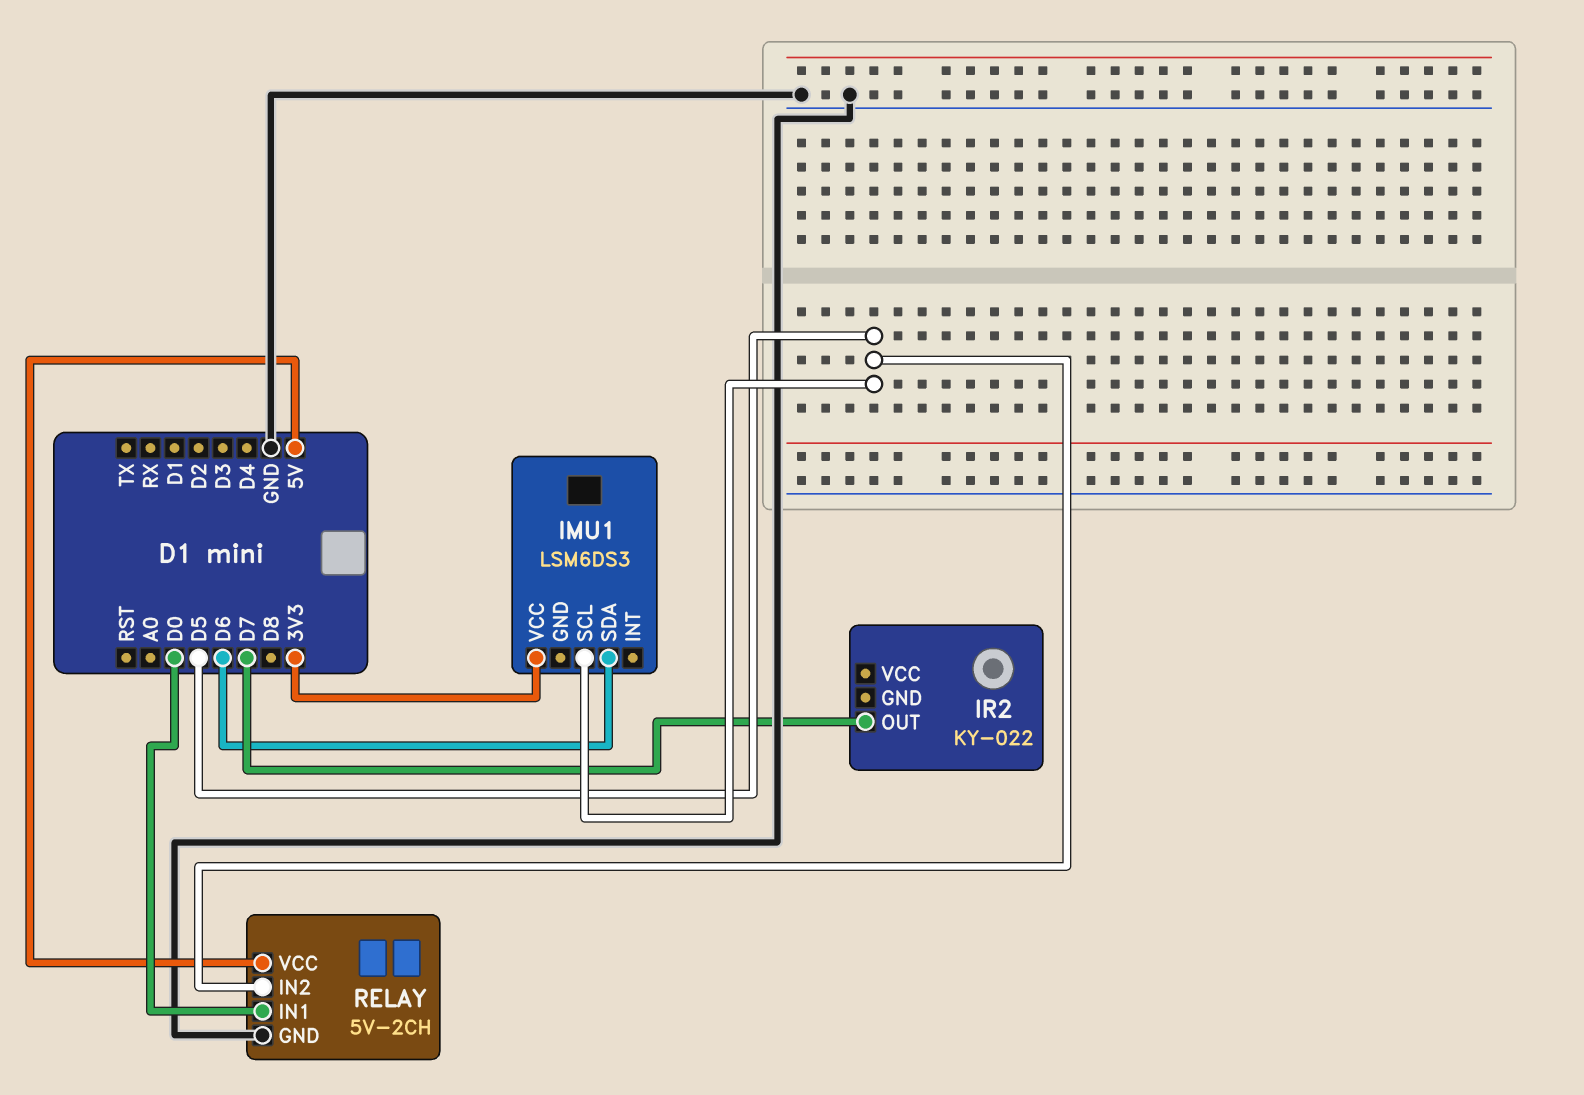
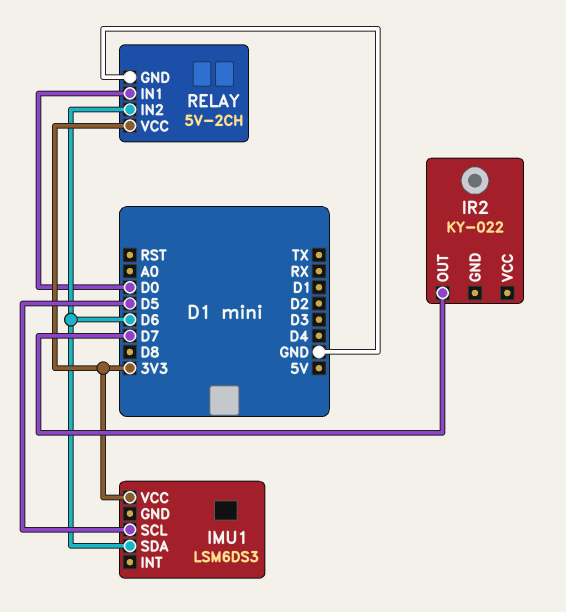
RELAY pin IN2: D5 -> D6
RELAY pin VCC: 5V -> 3V3

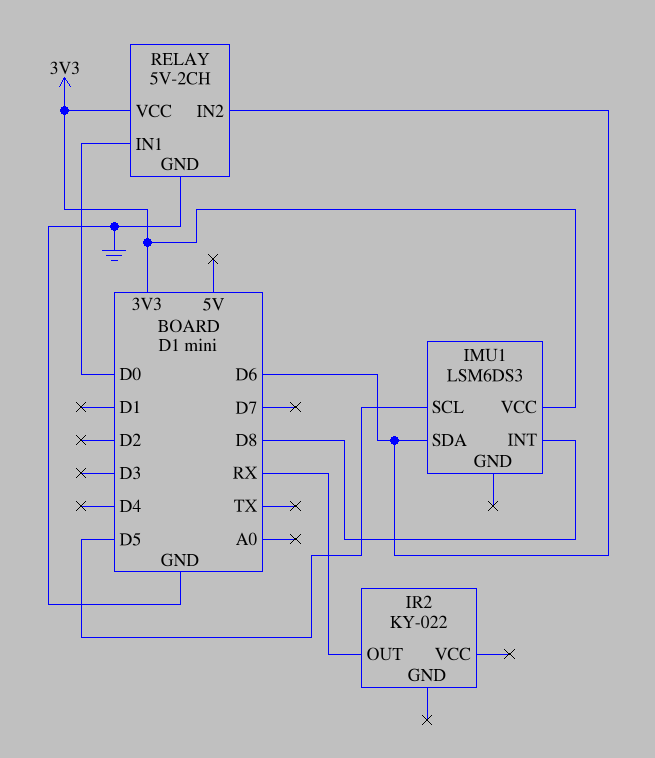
IMU1 pin INT: none -> D8
IR2 pin OUT: D7 -> RX

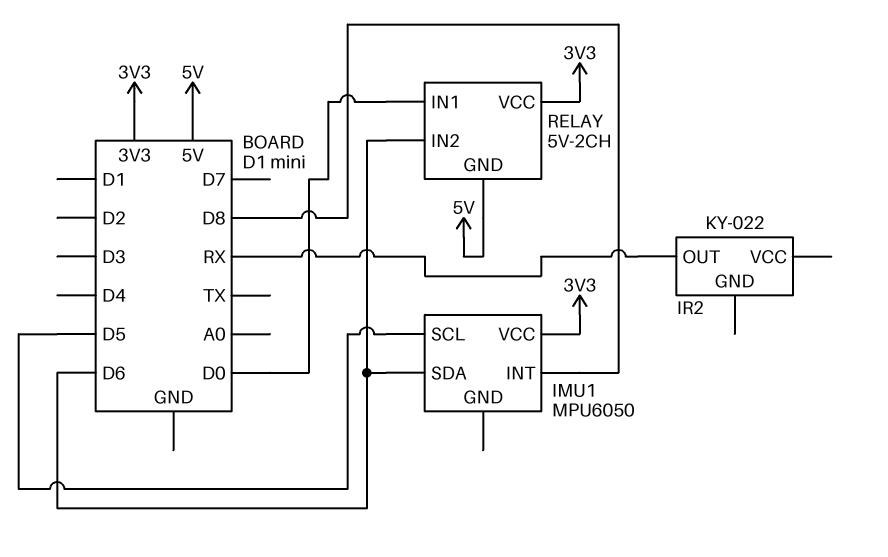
IMU1: LSM6DS3 -> MPU6050
RELAY pin GND: GND -> 5V

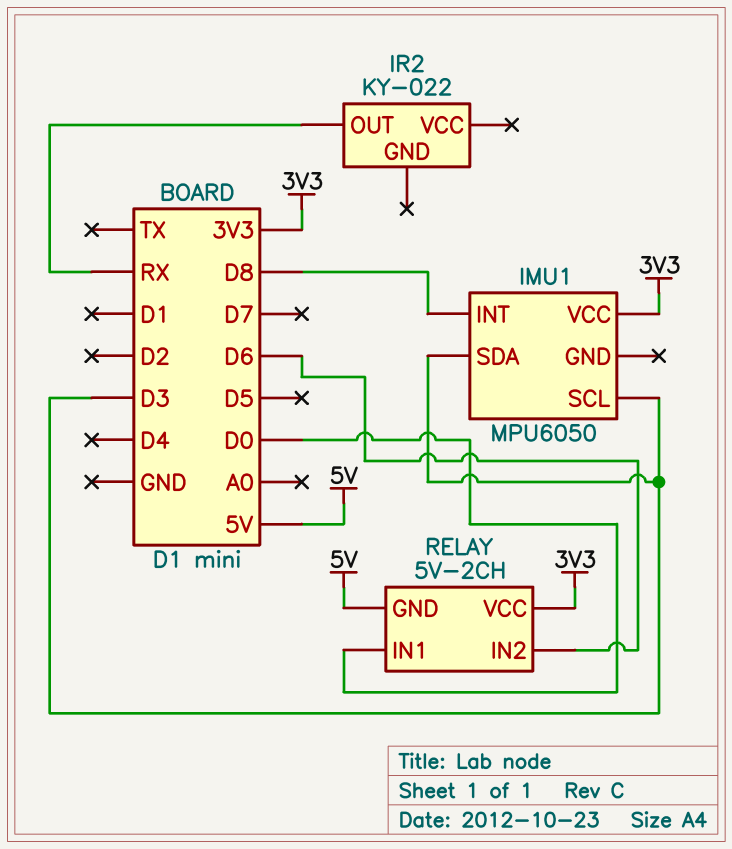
IMU1 pin SCL: D5 -> D3
IMU1 pin SDA: D6 -> D3

